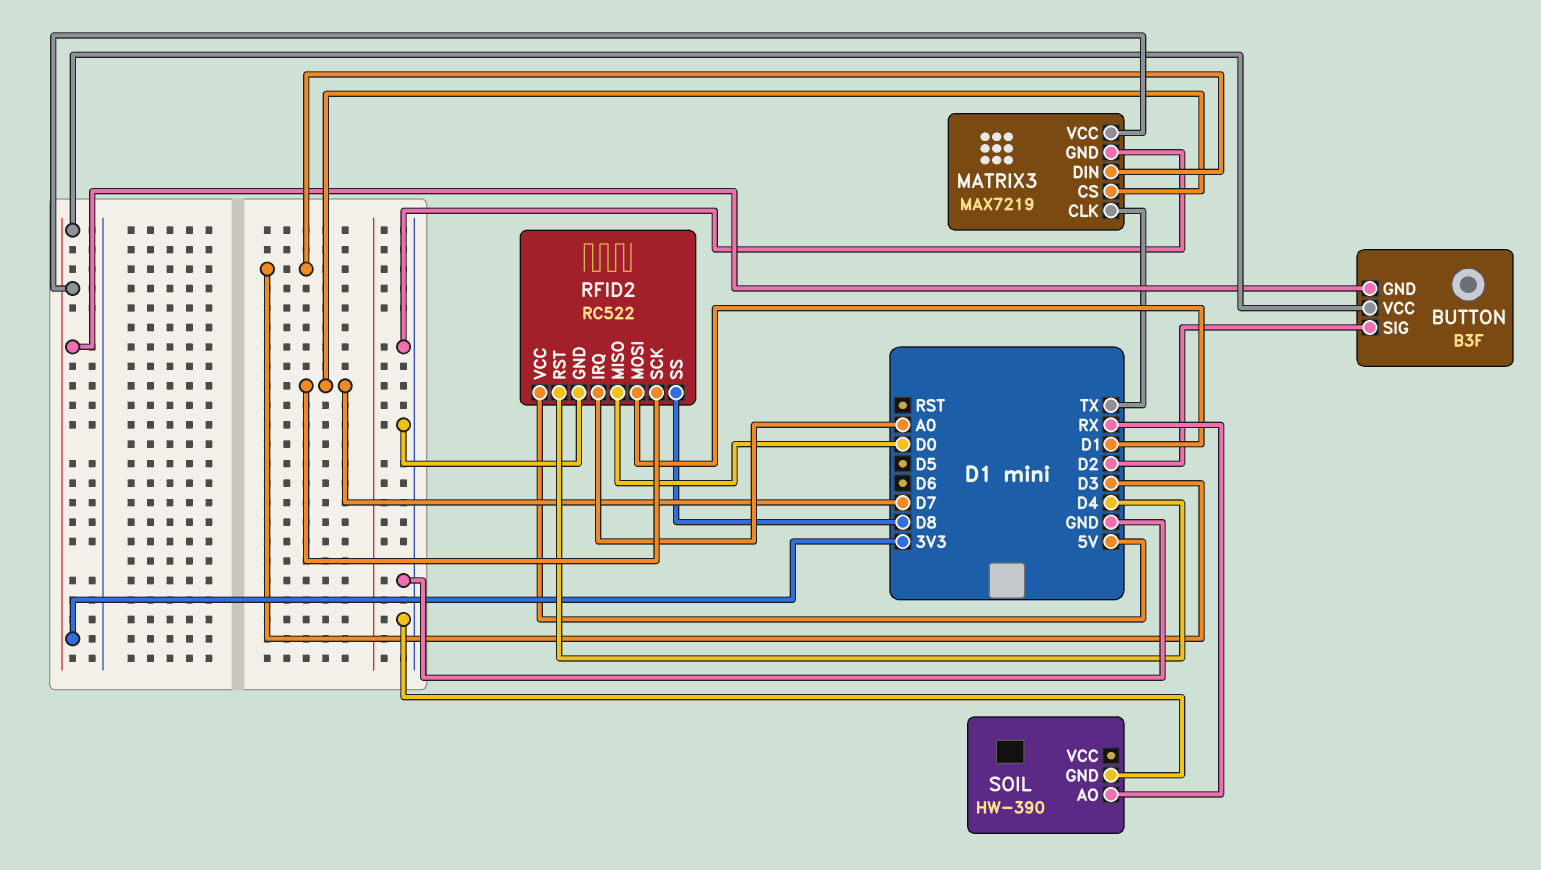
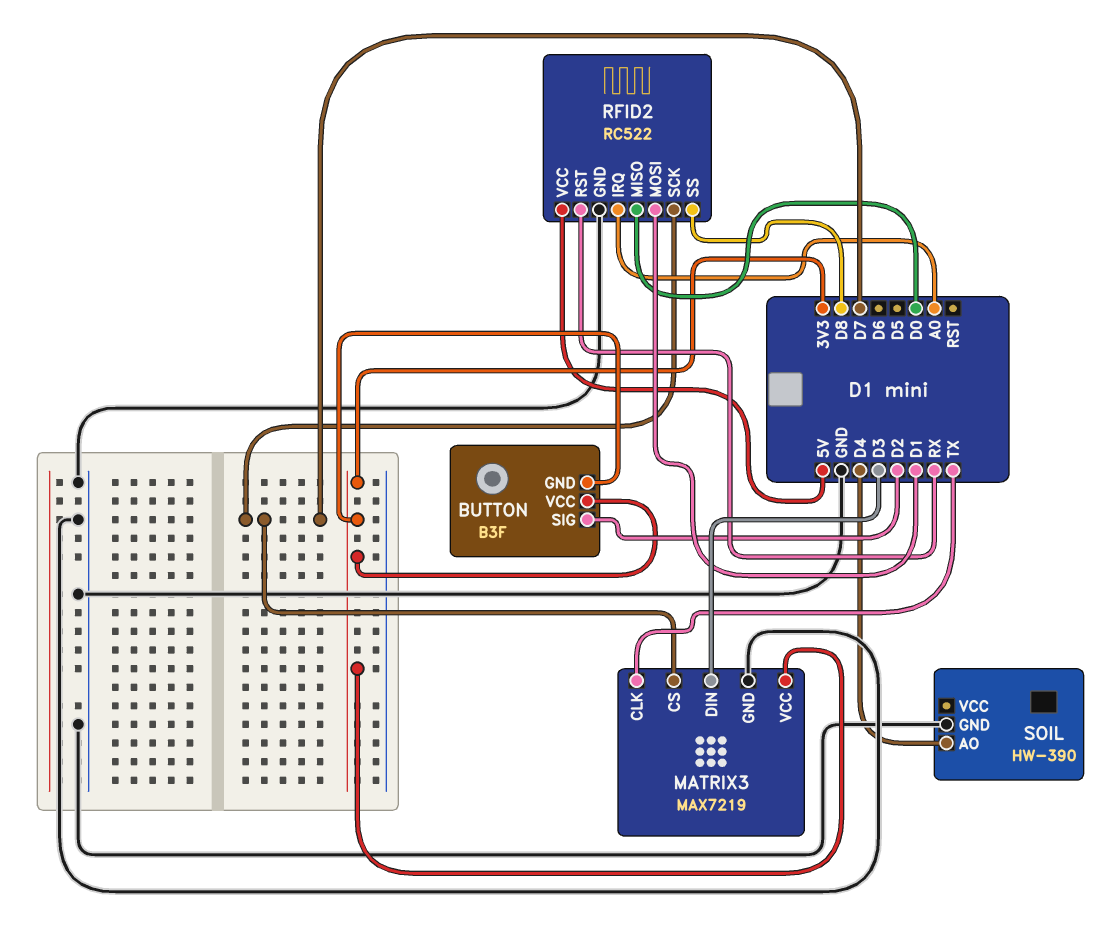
RFID2 pin RST: D4 -> RX
SOIL pin AO: RX -> D4

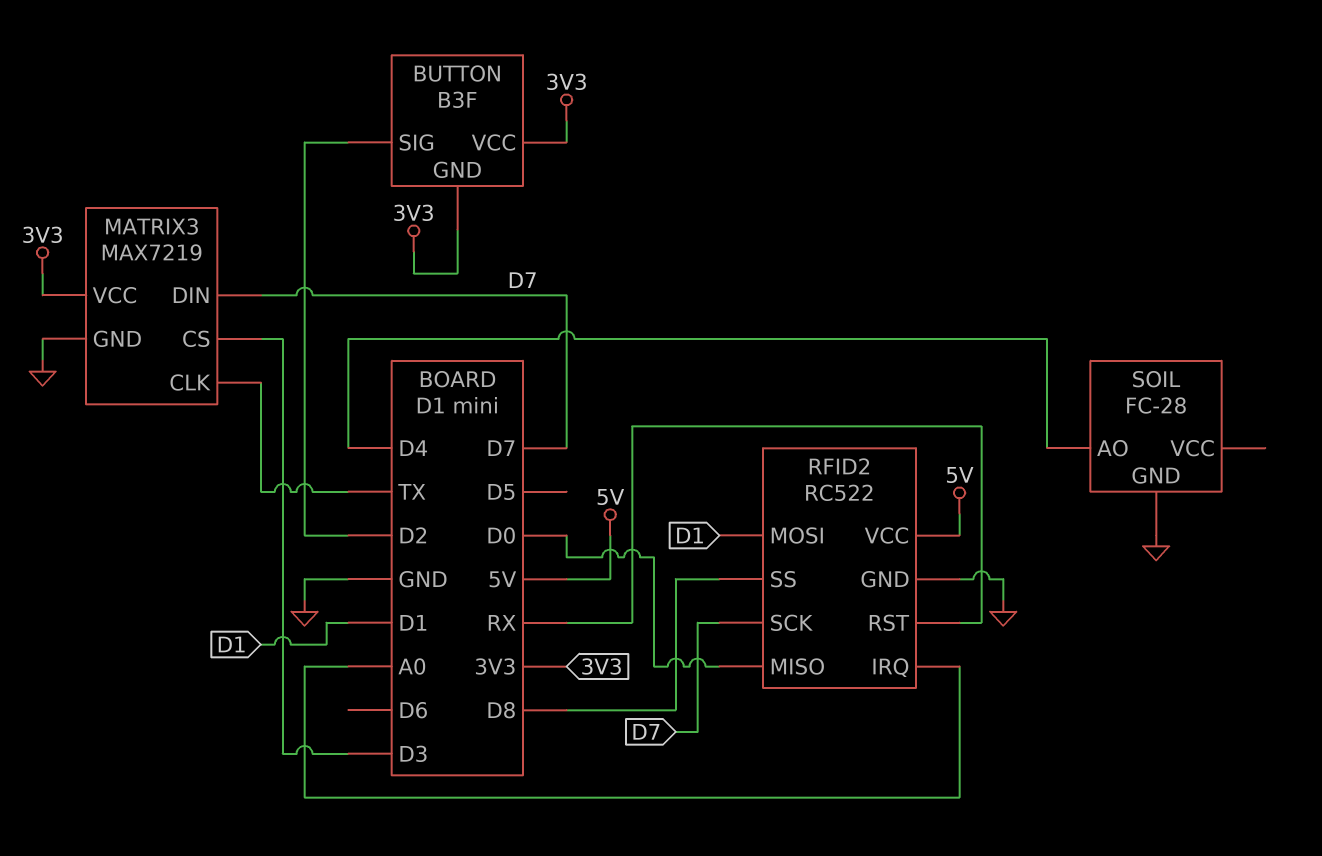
MATRIX3 pin CS: D7 -> D3
MATRIX3 pin DIN: D3 -> D7
SOIL: HW-390 -> FC-28

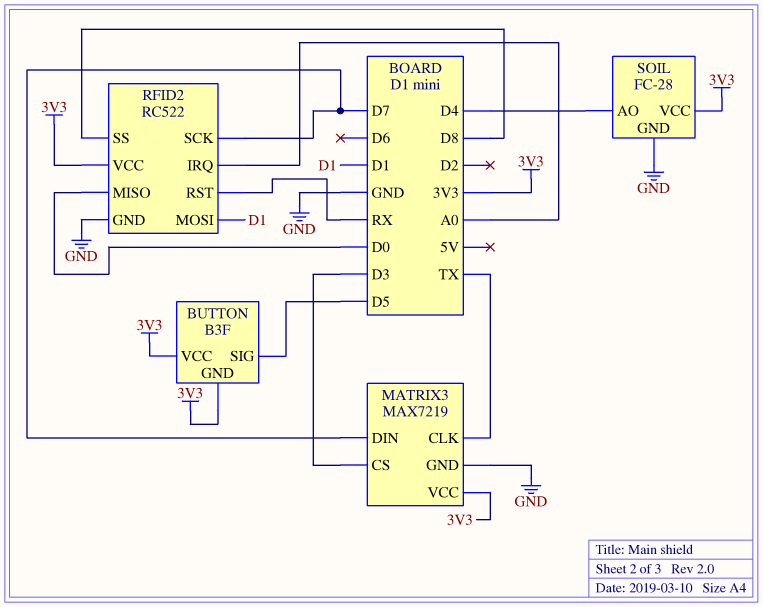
BUTTON pin SIG: D2 -> D5
RFID2 pin VCC: 5V -> 3V3
SOIL pin VCC: none -> 3V3

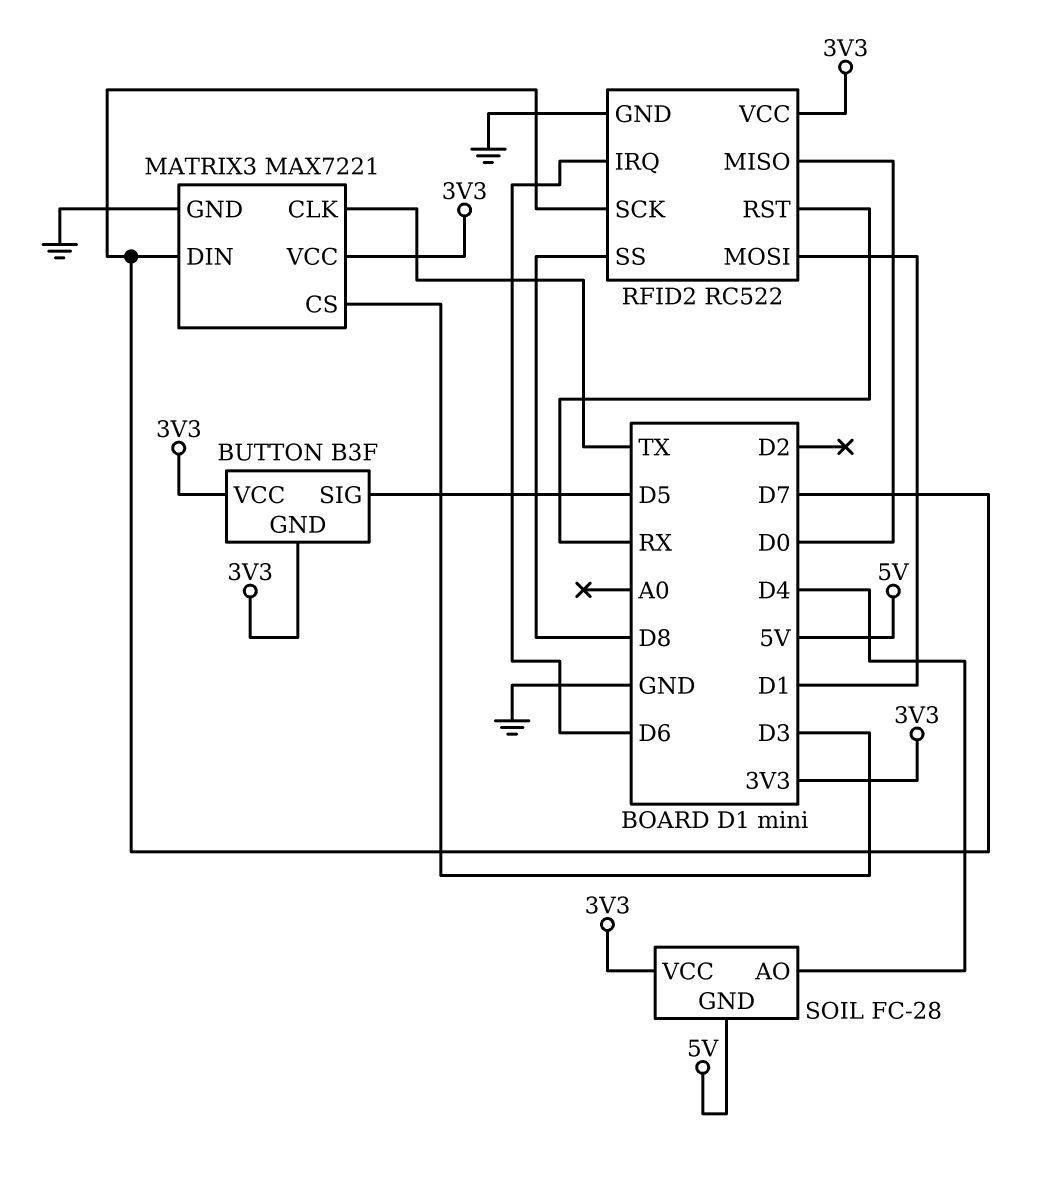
MATRIX3: MAX7219 -> MAX7221
RFID2 pin IRQ: A0 -> D6
SOIL pin GND: GND -> 5V

